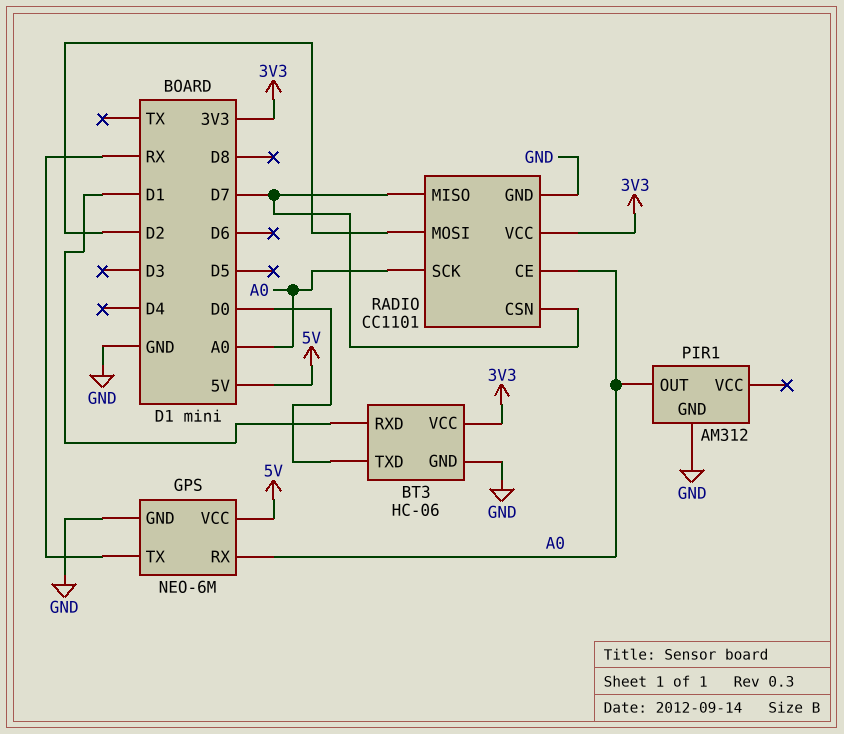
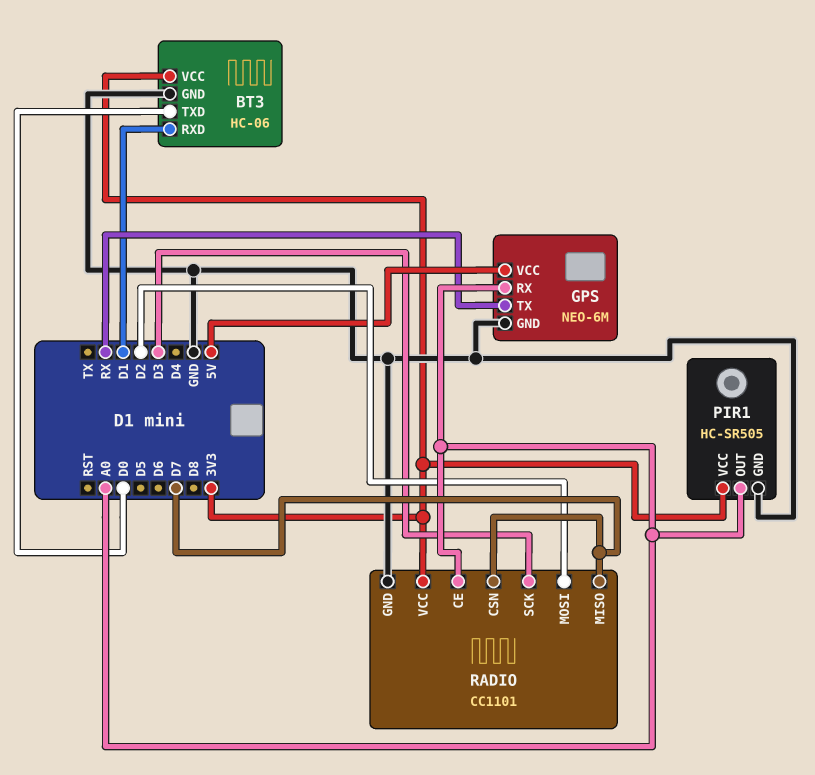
PIR1: AM312 -> HC-SR505
PIR1 pin VCC: none -> 3V3
RADIO pin SCK: A0 -> D3

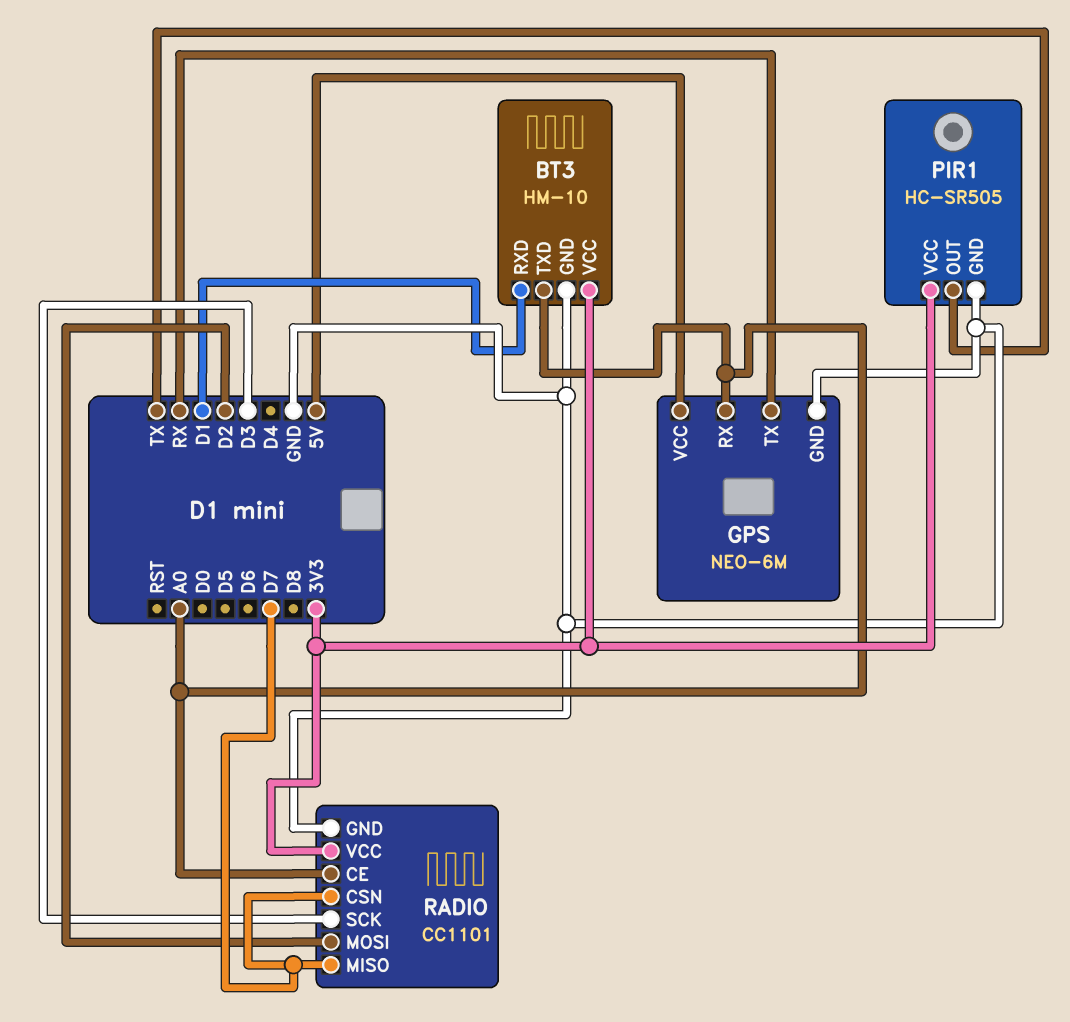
BT3: HC-06 -> HM-10
BT3 pin TXD: D0 -> A0
PIR1 pin OUT: A0 -> TX

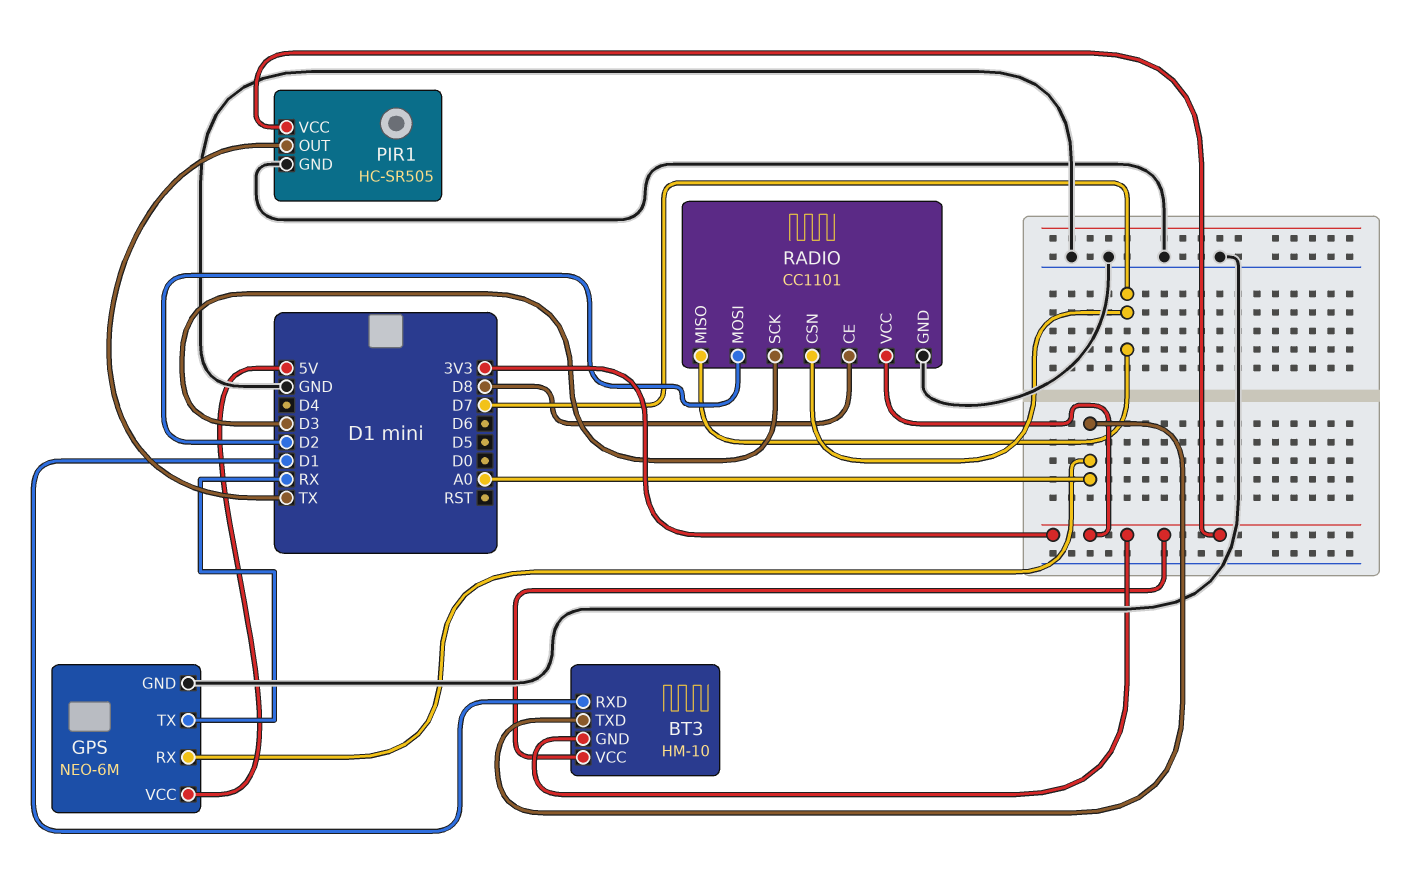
BT3 pin GND: GND -> 3V3
RADIO pin CE: A0 -> D8

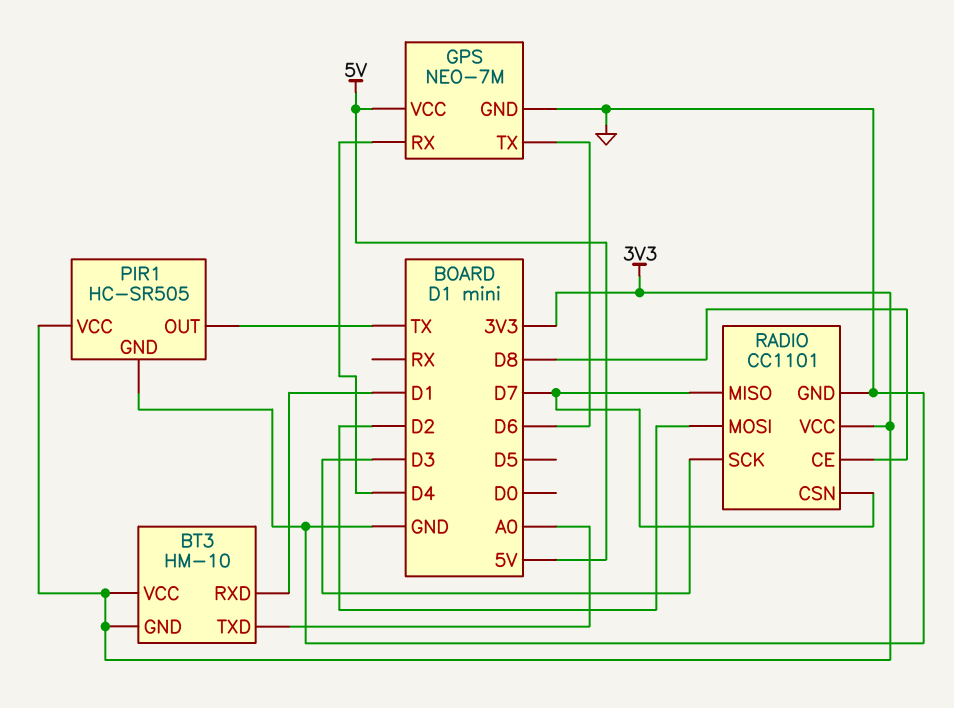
GPS: NEO-6M -> NEO-7M
GPS pin RX: A0 -> D4
GPS pin TX: RX -> D6

